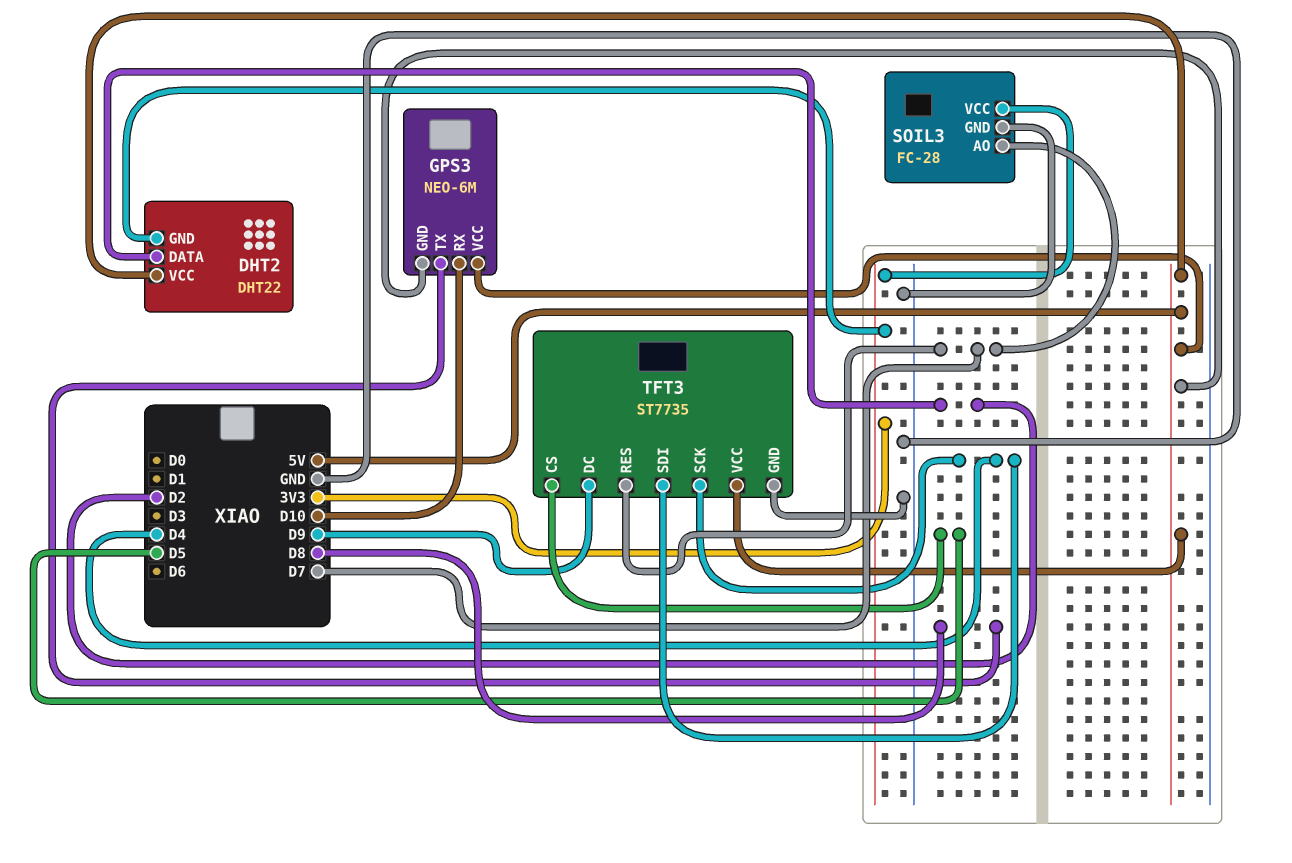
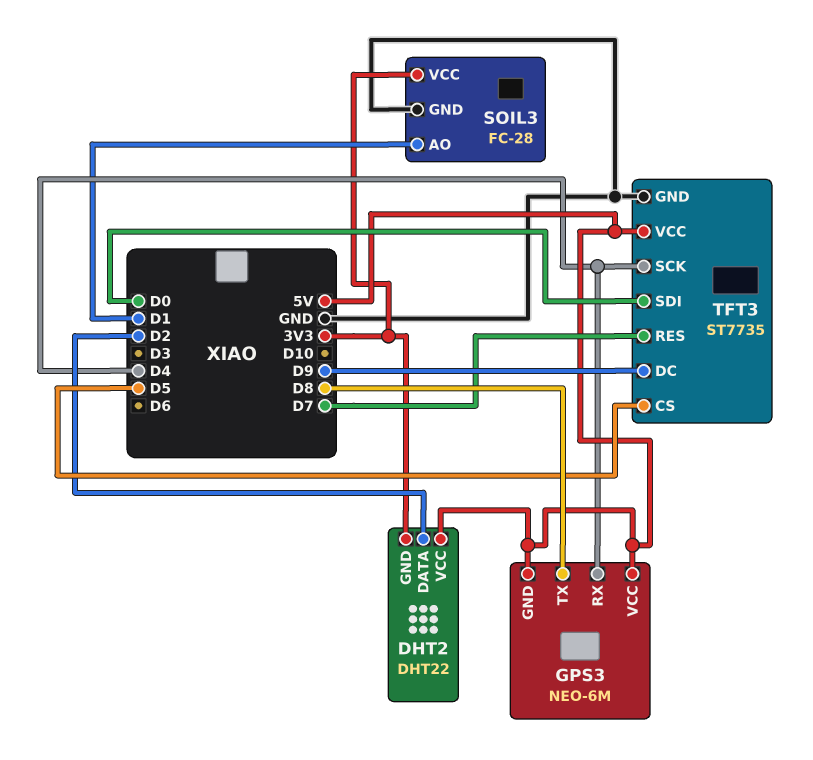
GPS3 pin RX: D10 -> D4
SOIL3 pin AO: D7 -> D1
TFT3 pin SDI: D4 -> D0

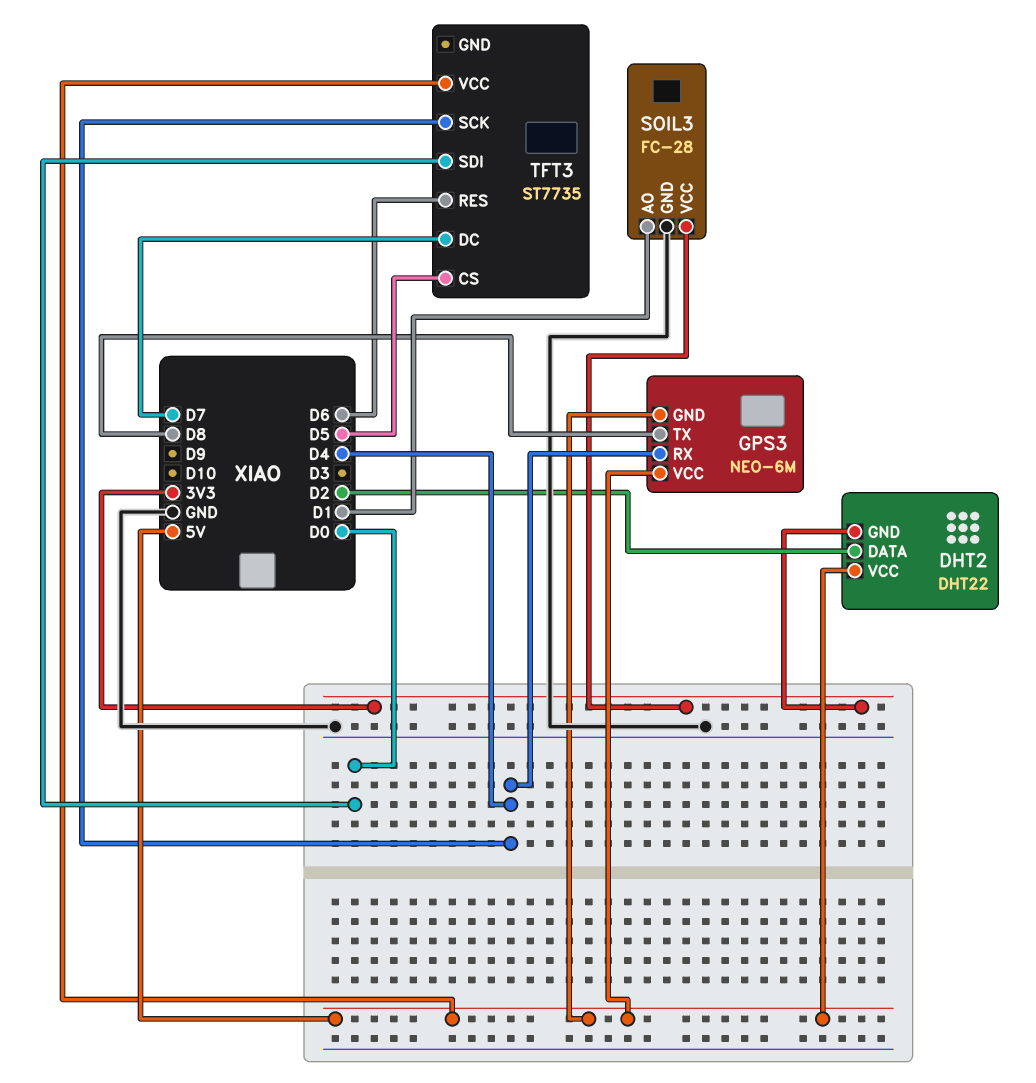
TFT3 pin DC: D9 -> D7
TFT3 pin GND: GND -> none
TFT3 pin RES: D7 -> D6

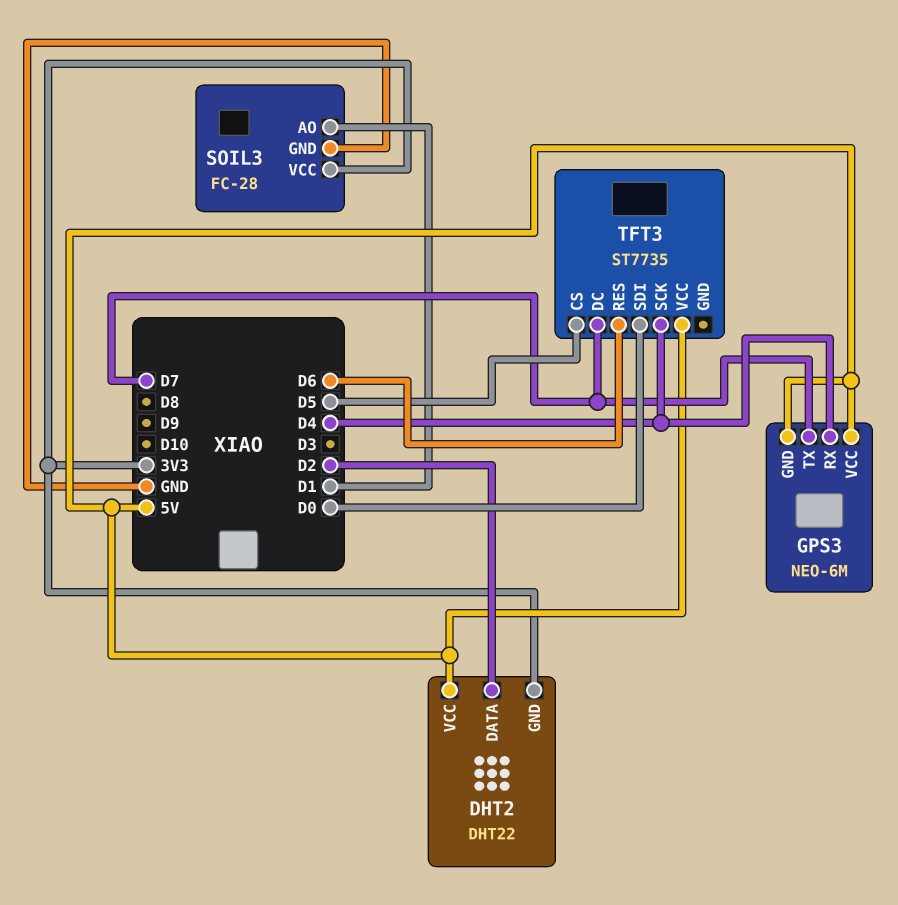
GPS3 pin TX: D8 -> D7

